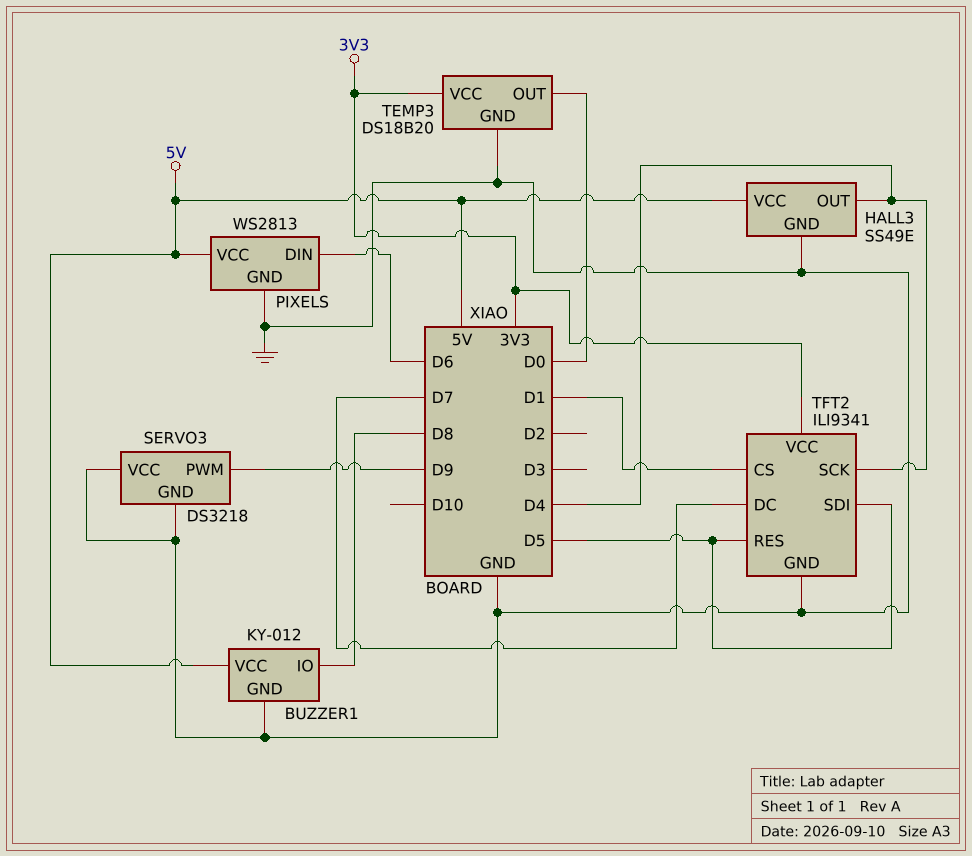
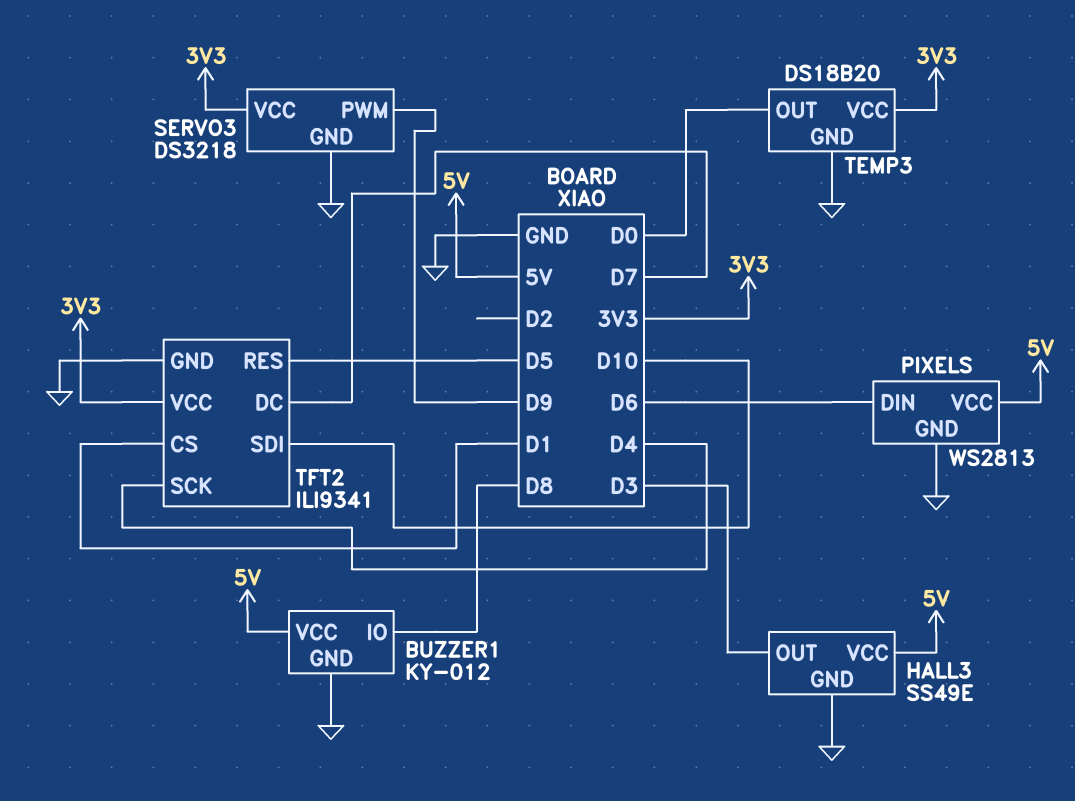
HALL3 pin OUT: D4 -> D3
SERVO3 pin VCC: GND -> 3V3
TFT2 pin SDI: D5 -> D10

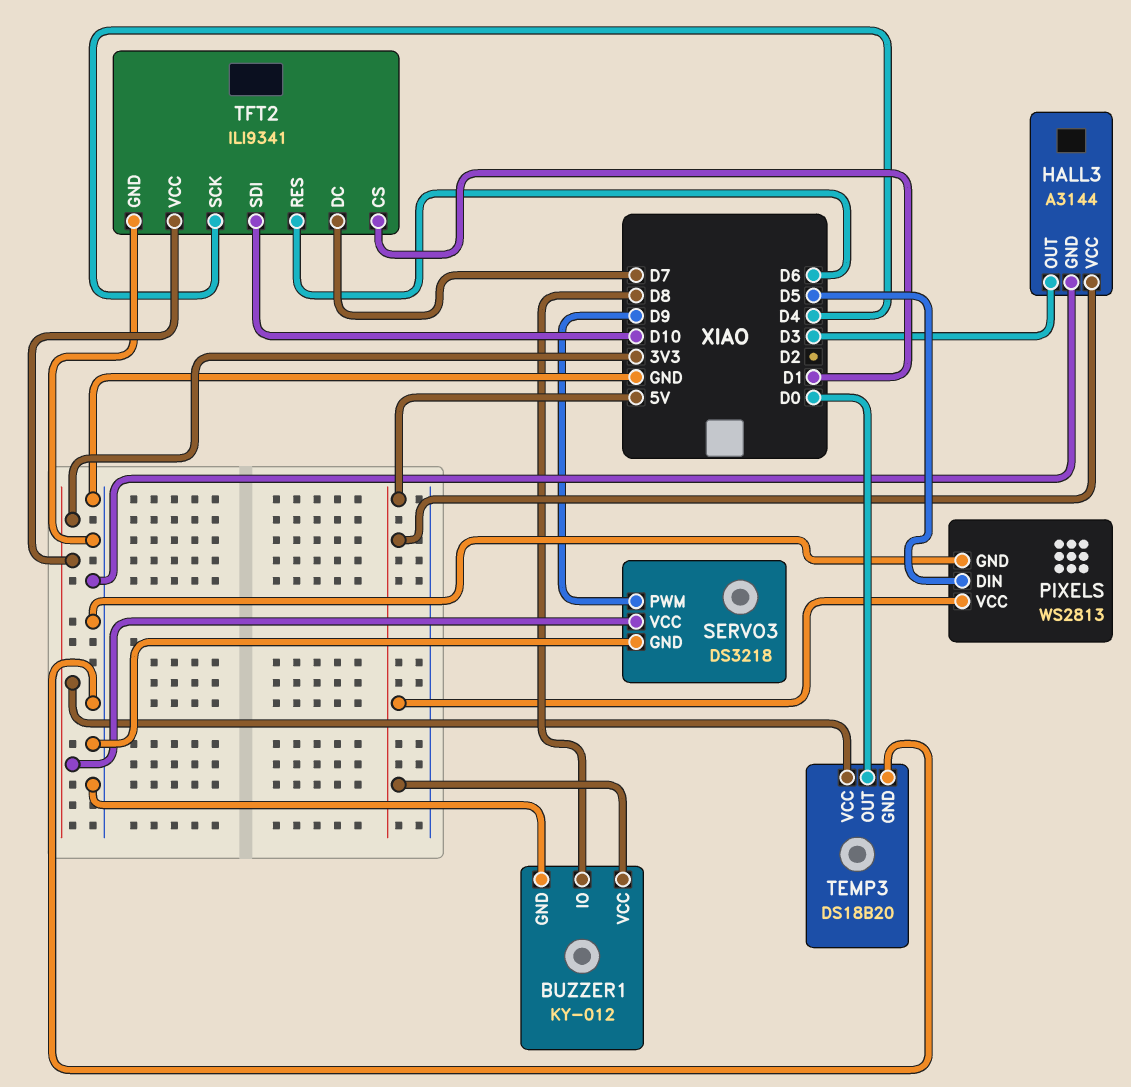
HALL3: SS49E -> A3144
PIXELS pin DIN: D6 -> D5
TFT2 pin RES: D5 -> D6

